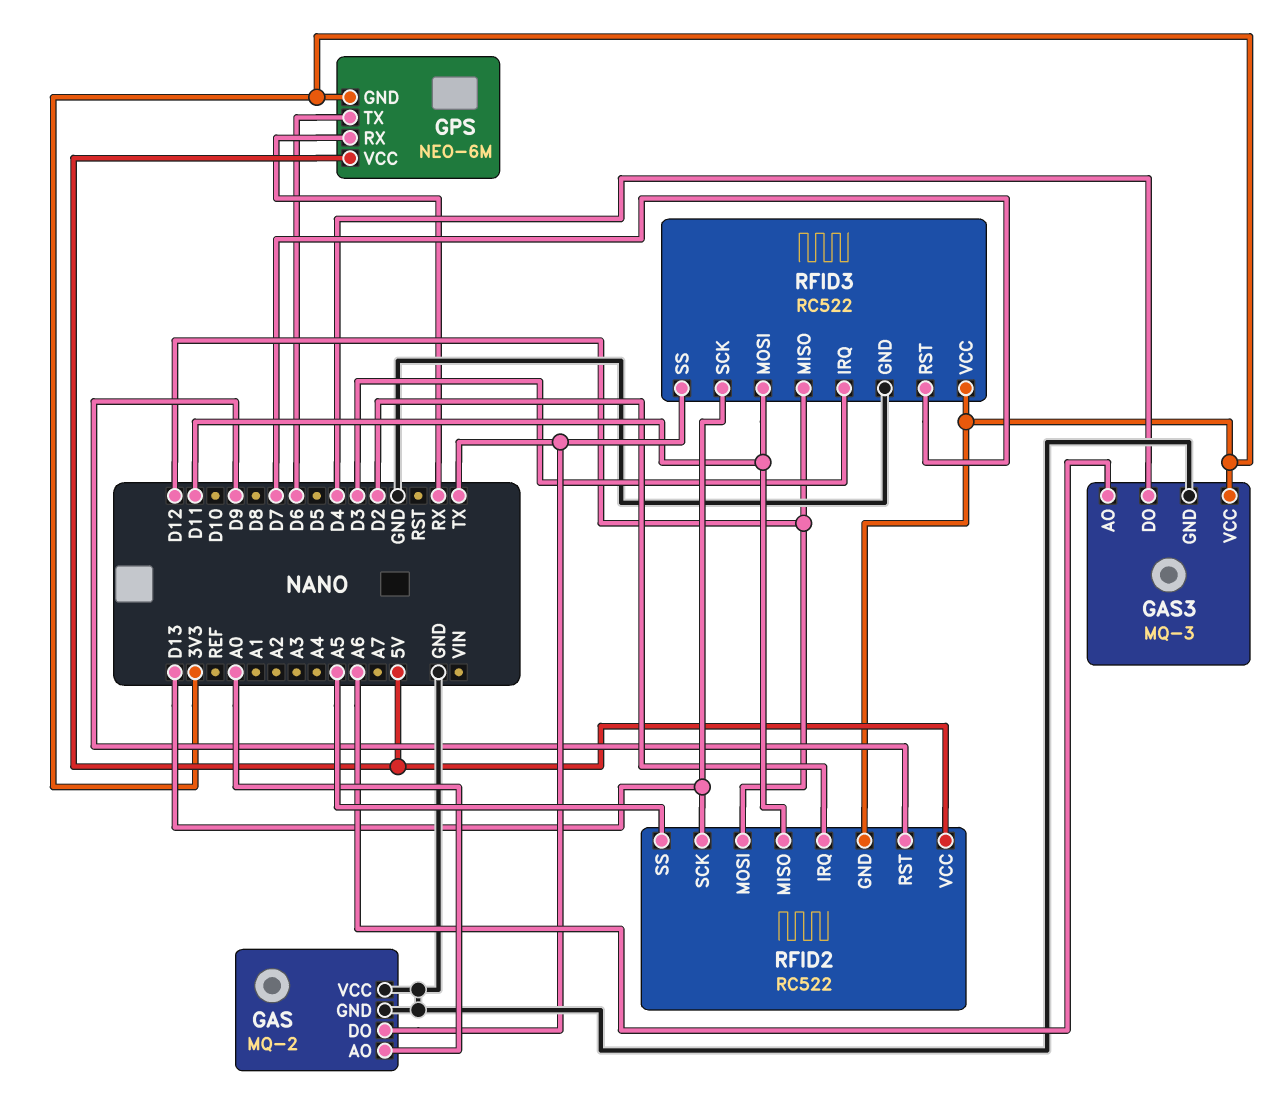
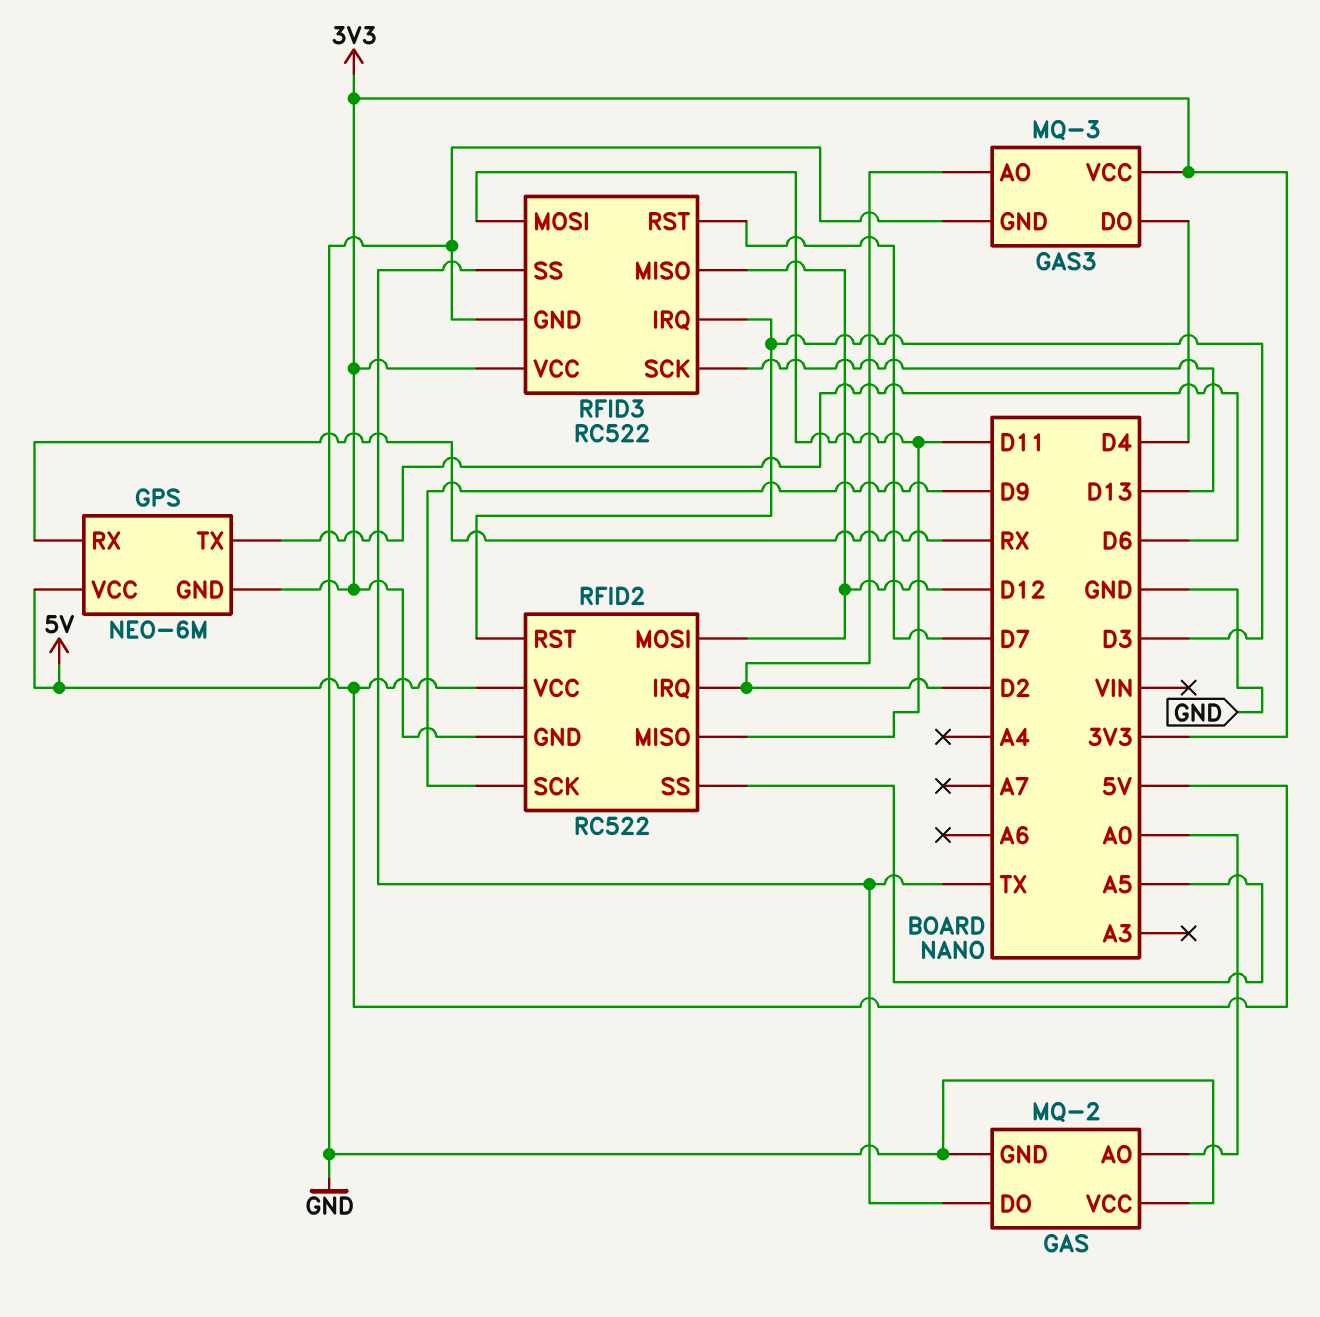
GAS3 pin AO: A6 -> D2
RFID2 pin RST: D9 -> D3
RFID2 pin SCK: D13 -> D9

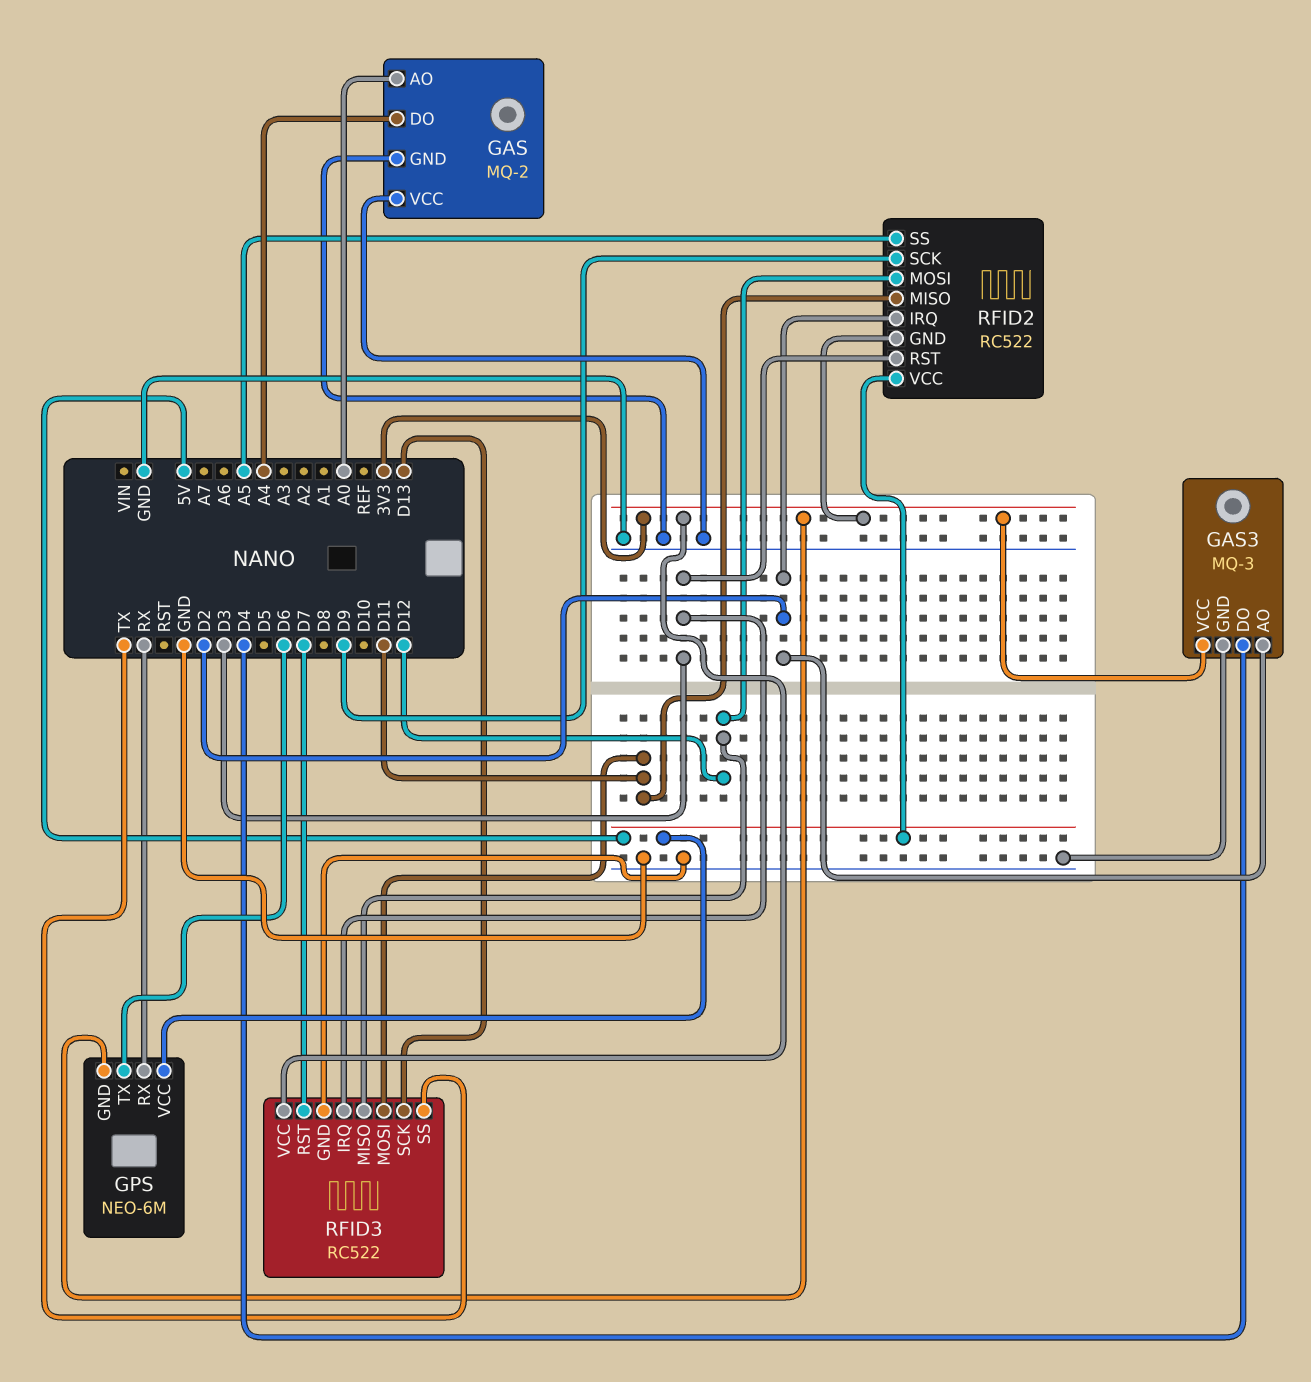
GAS pin DO: TX -> A4

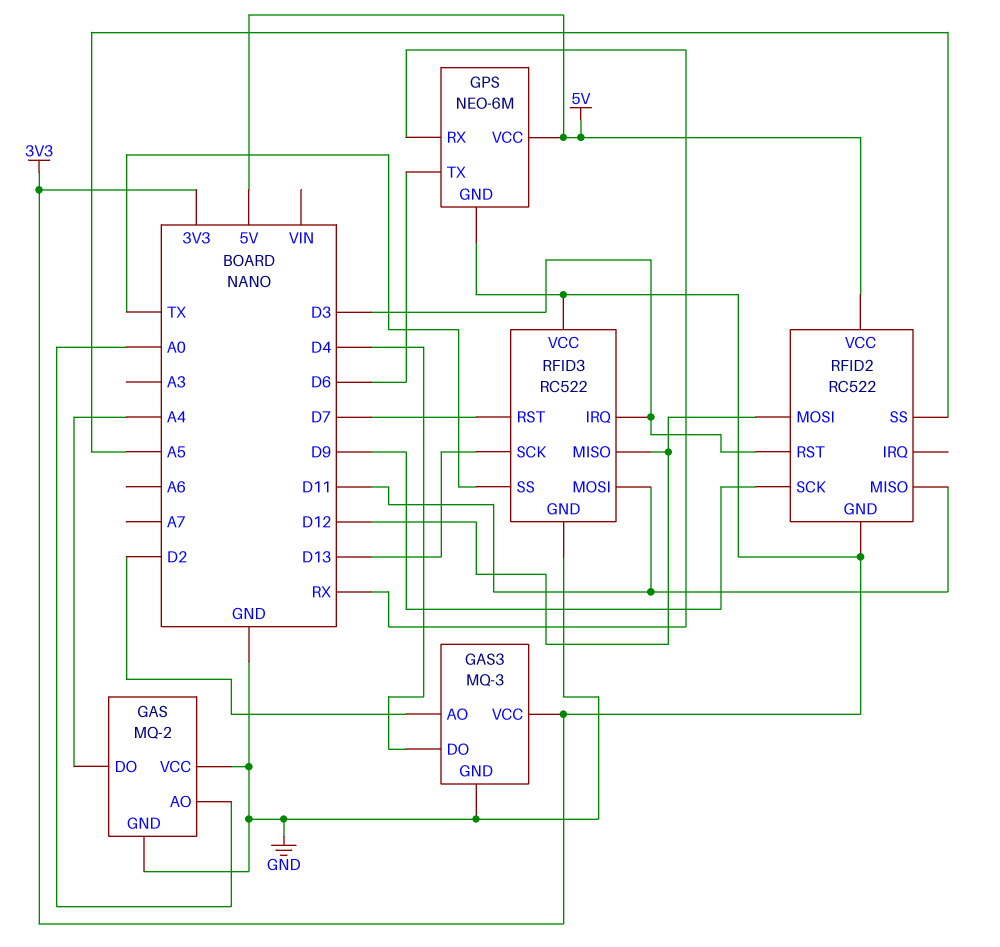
RFID2 pin IRQ: D2 -> none

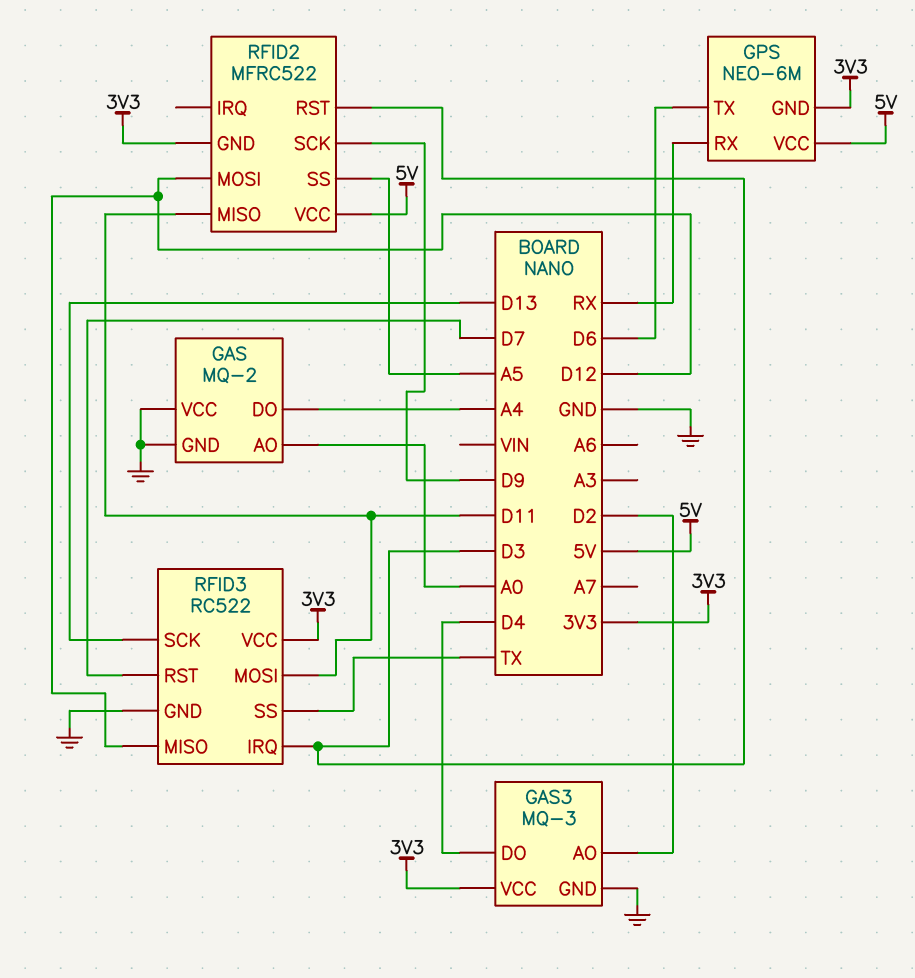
RFID2: RC522 -> MFRC522

